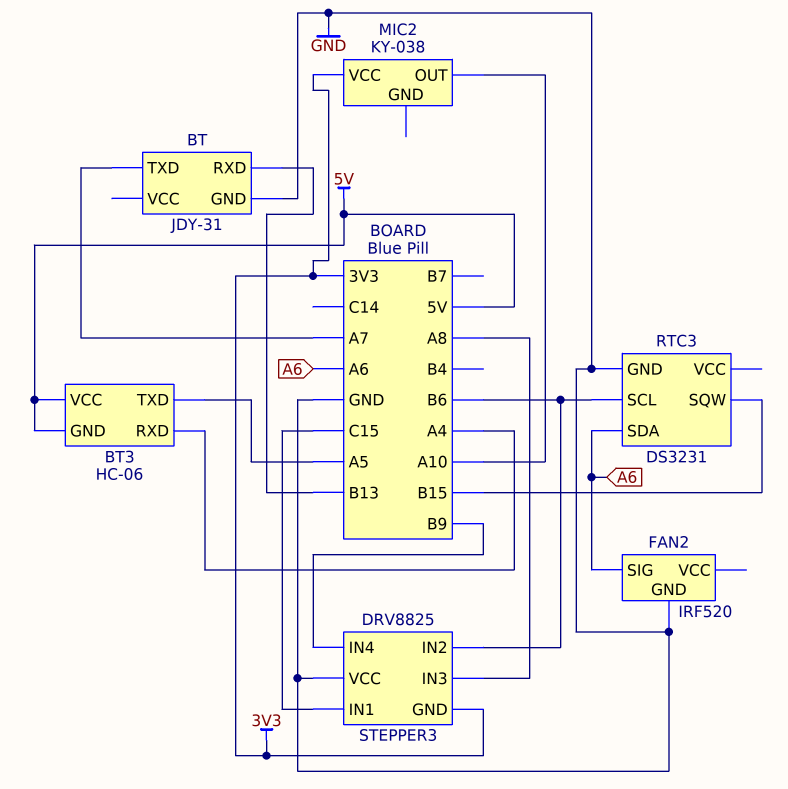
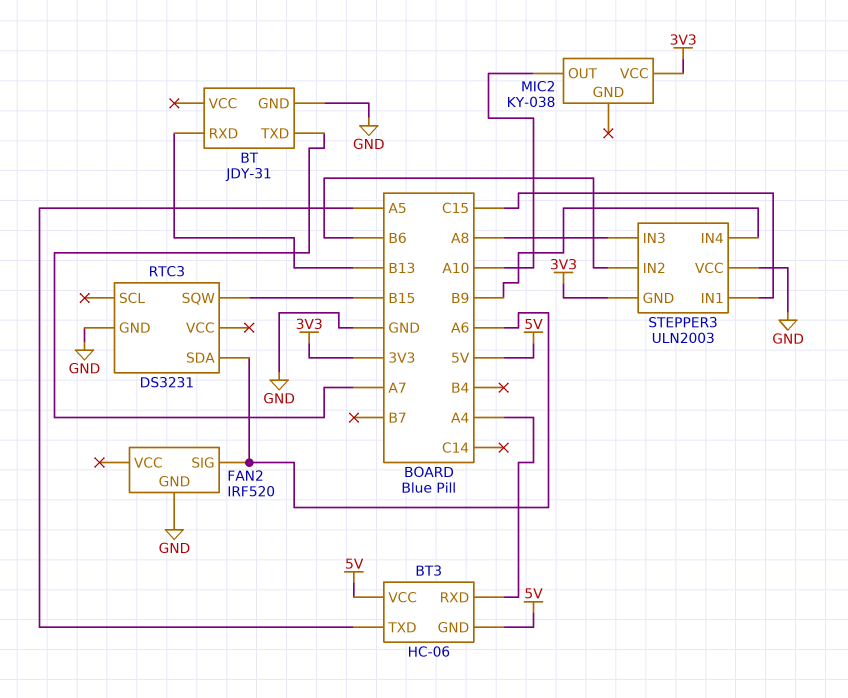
RTC3 pin SCL: B6 -> none
STEPPER3: DRV8825 -> ULN2003

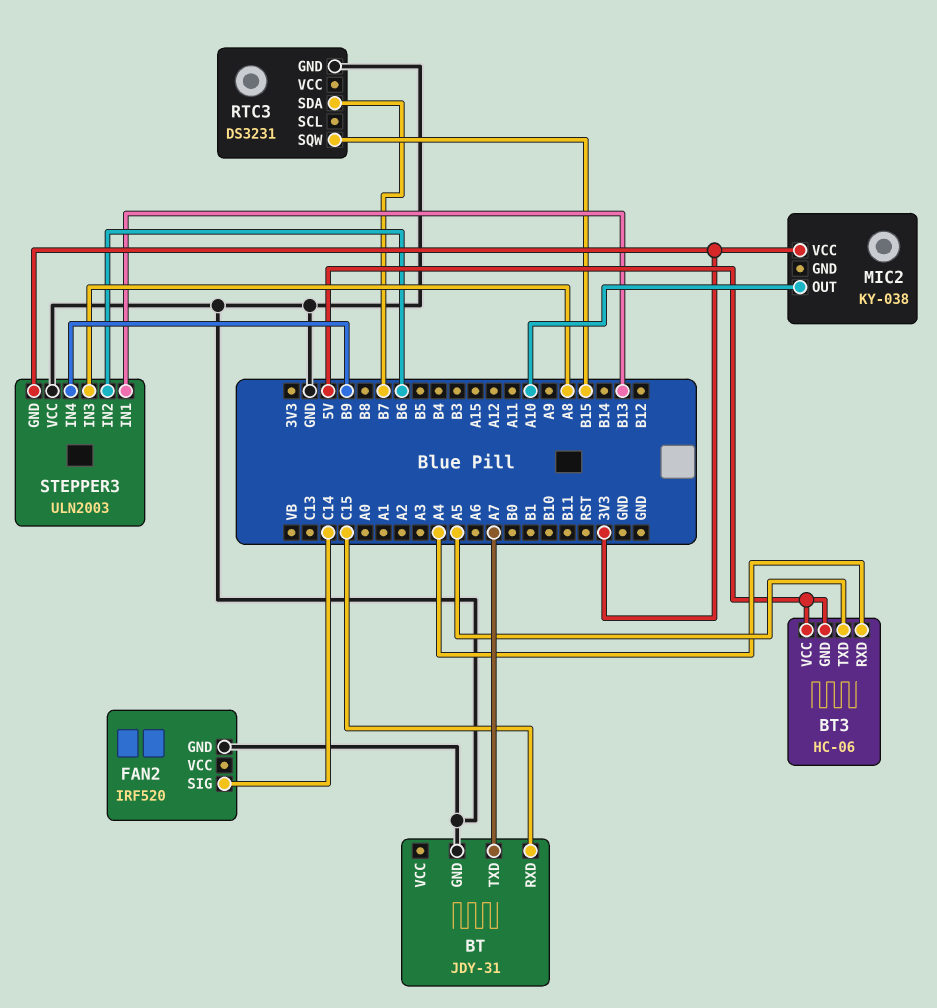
BT pin RXD: B13 -> C15
FAN2 pin SIG: A6 -> C14
RTC3 pin SDA: A6 -> B7
STEPPER3 pin IN1: C15 -> B13

